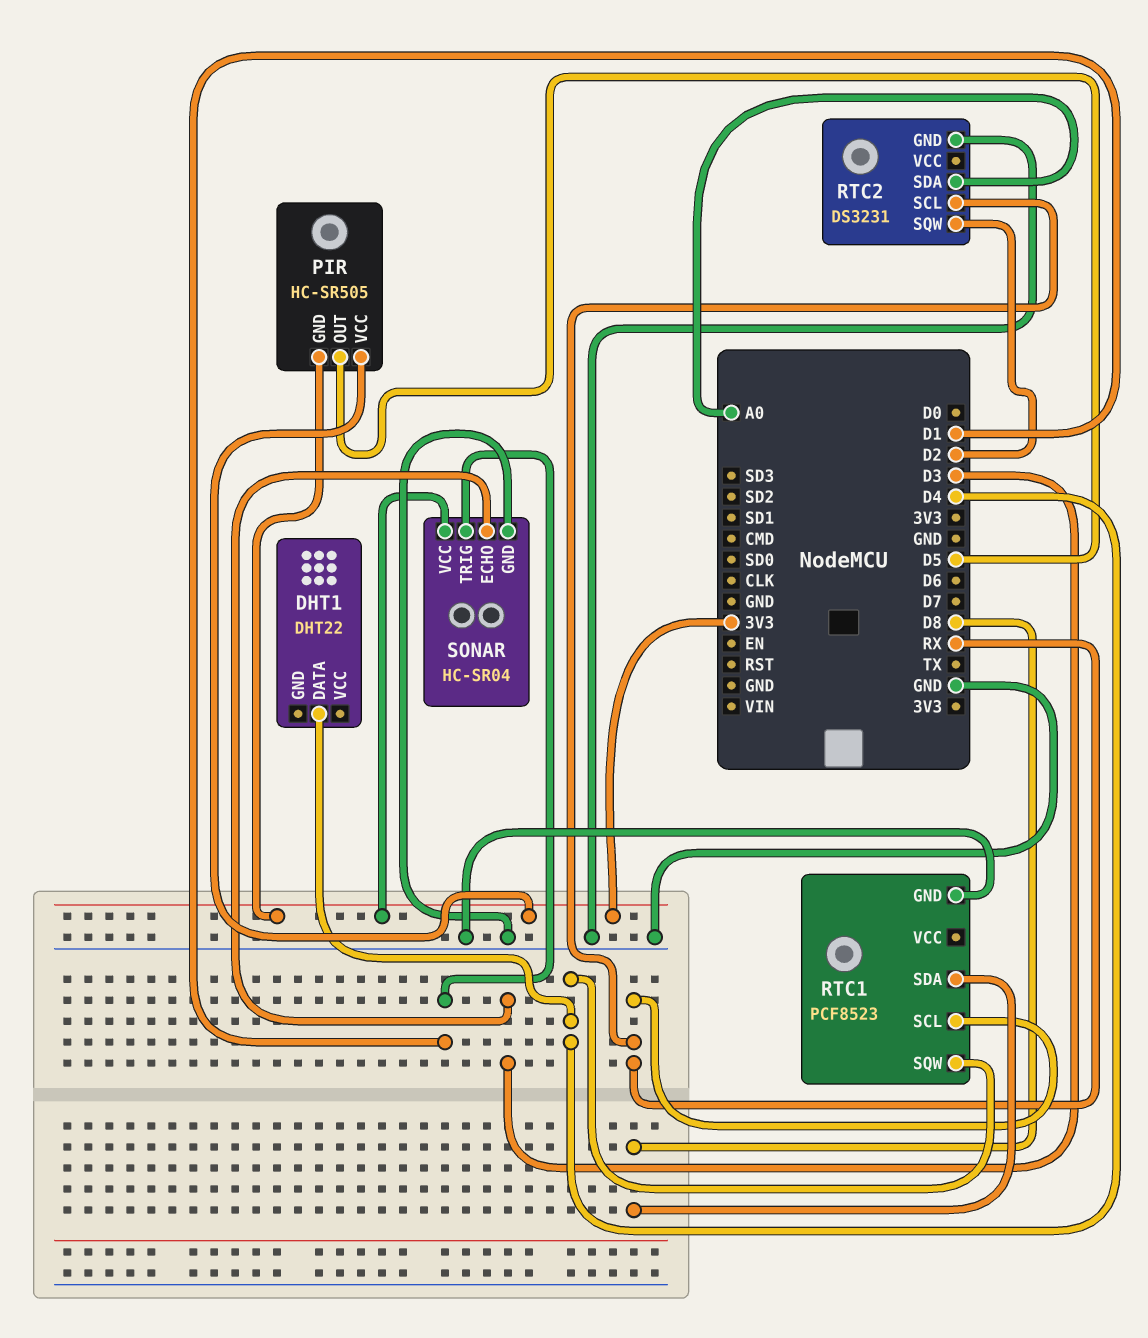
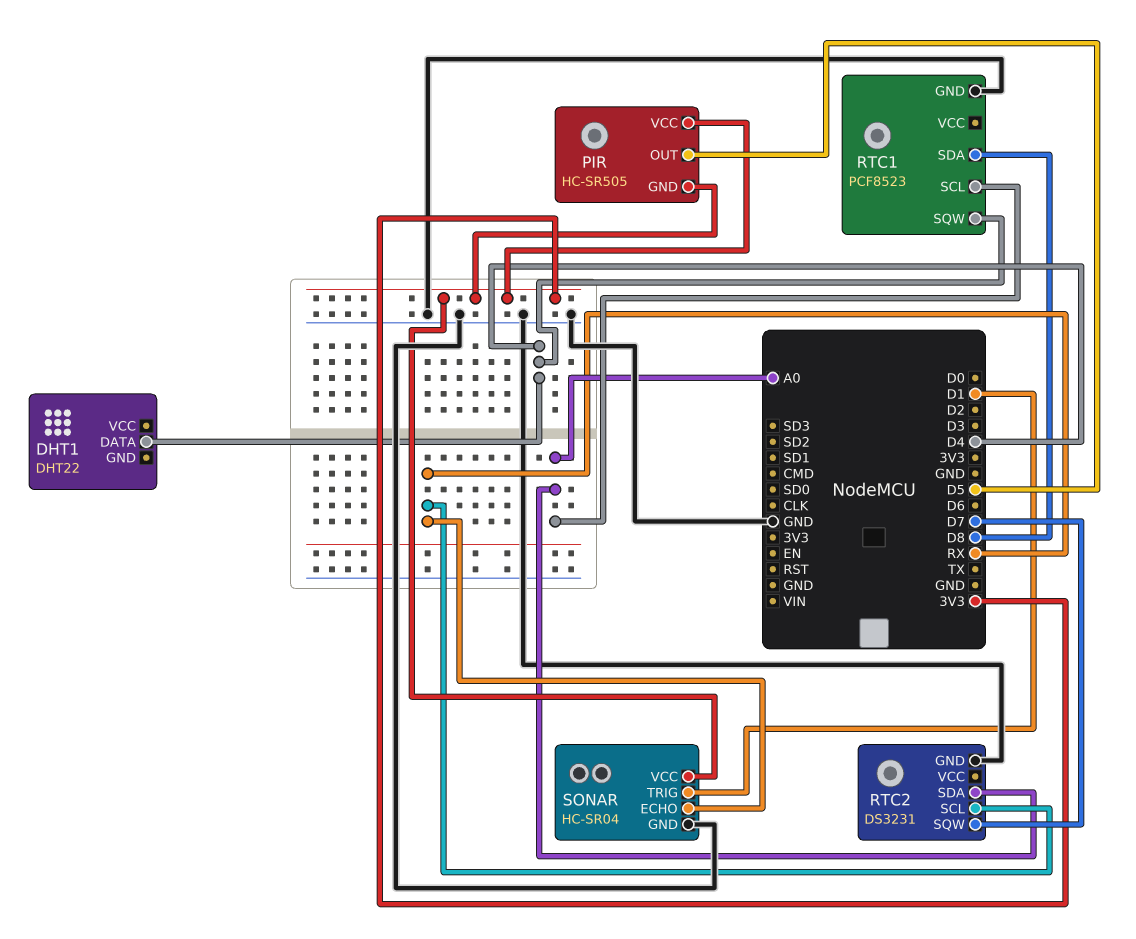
RTC1 pin SCL: RX -> A0
RTC2 pin SQW: D2 -> D7
SONAR pin ECHO: D3 -> RX

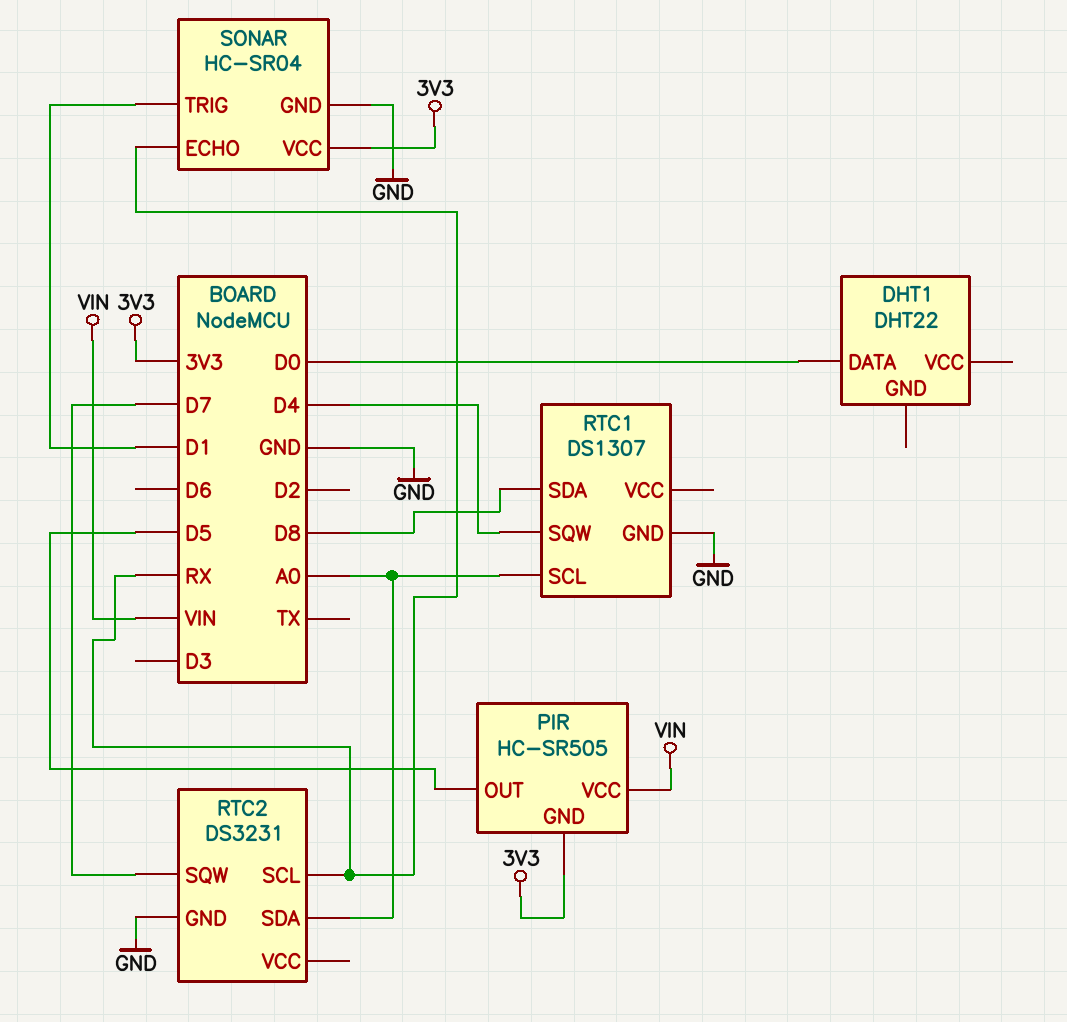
DHT1 pin DATA: D4 -> D0
PIR pin VCC: 3V3 -> VIN
RTC1: PCF8523 -> DS1307

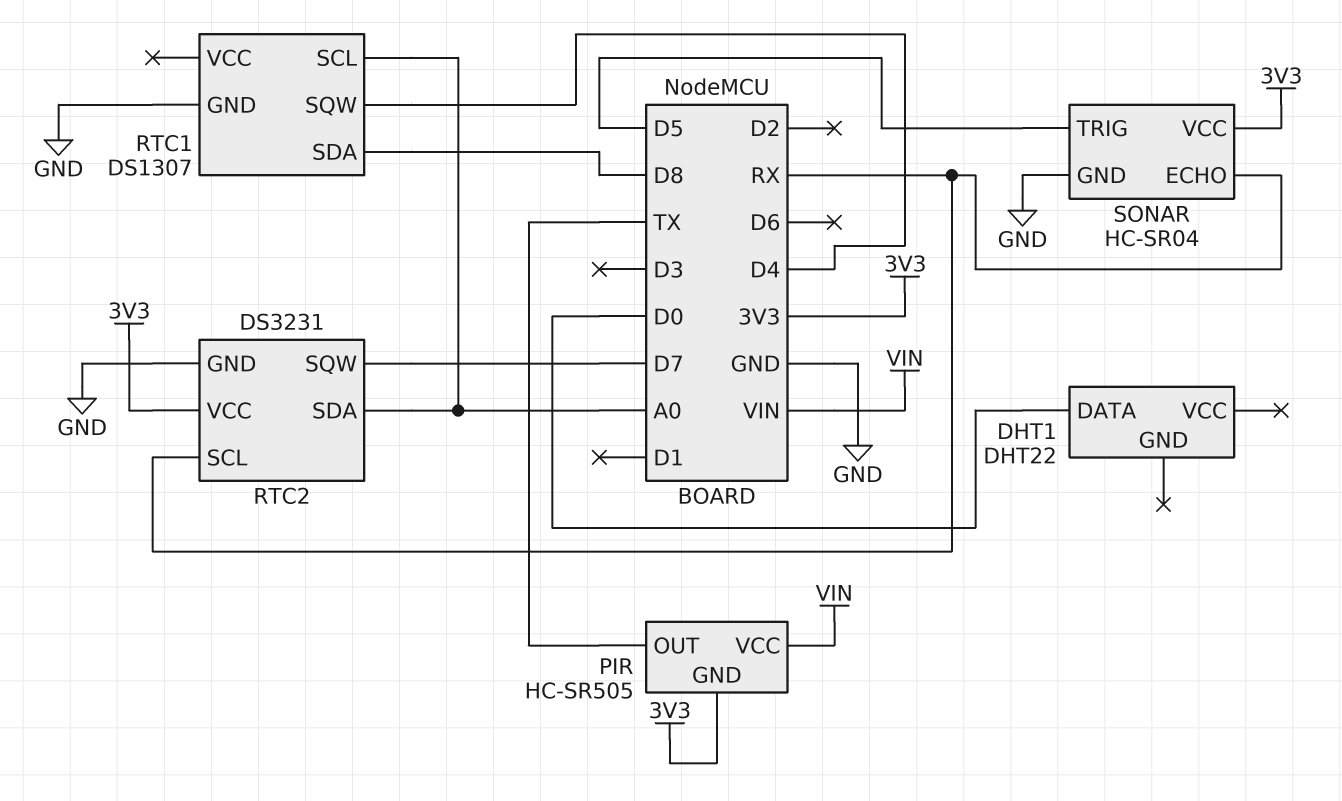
PIR pin OUT: D5 -> TX
RTC2 pin VCC: none -> 3V3
SONAR pin TRIG: D1 -> D5

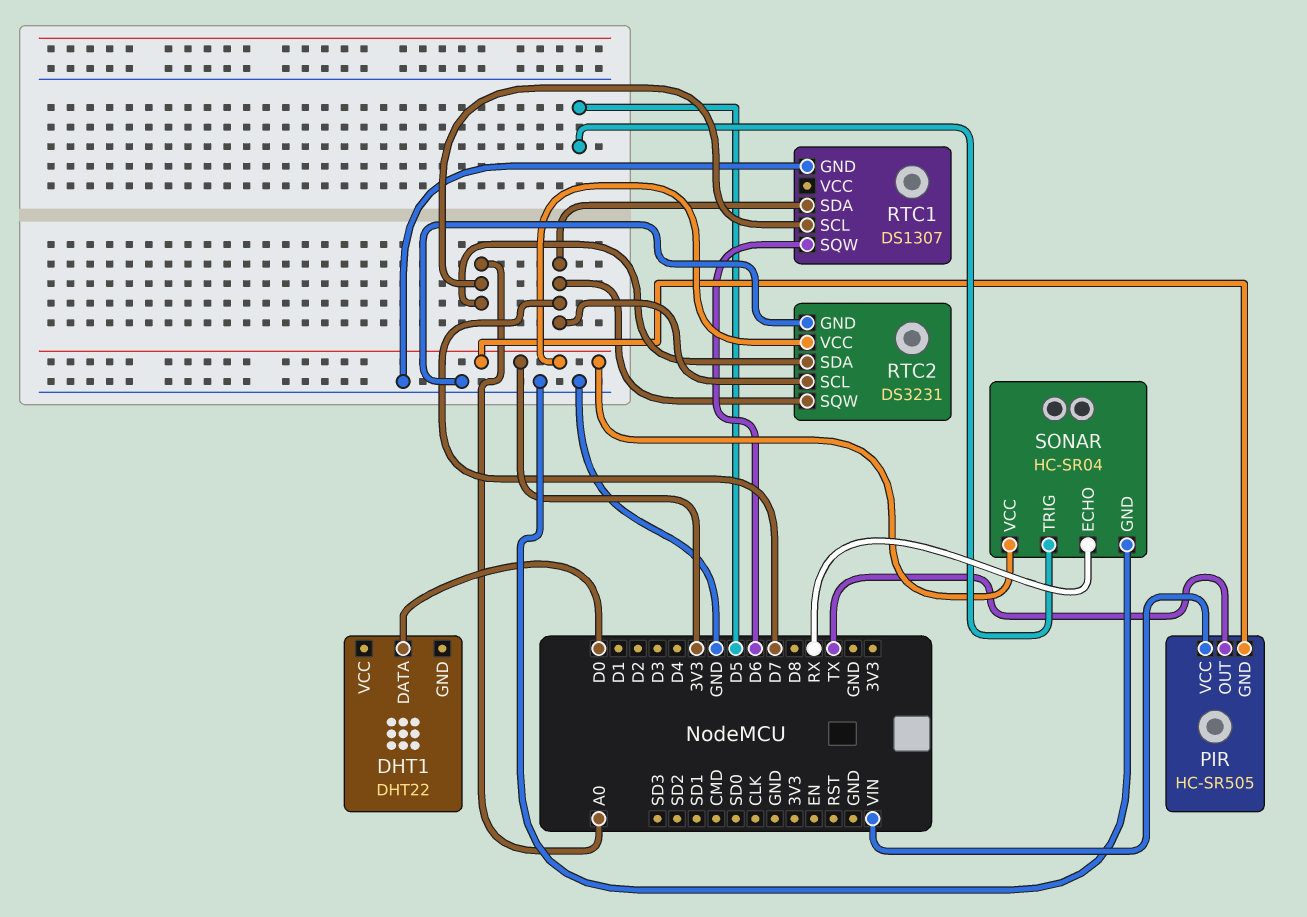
RTC1 pin SDA: D8 -> D7
RTC1 pin SQW: D4 -> D6
RTC2 pin SCL: RX -> D7

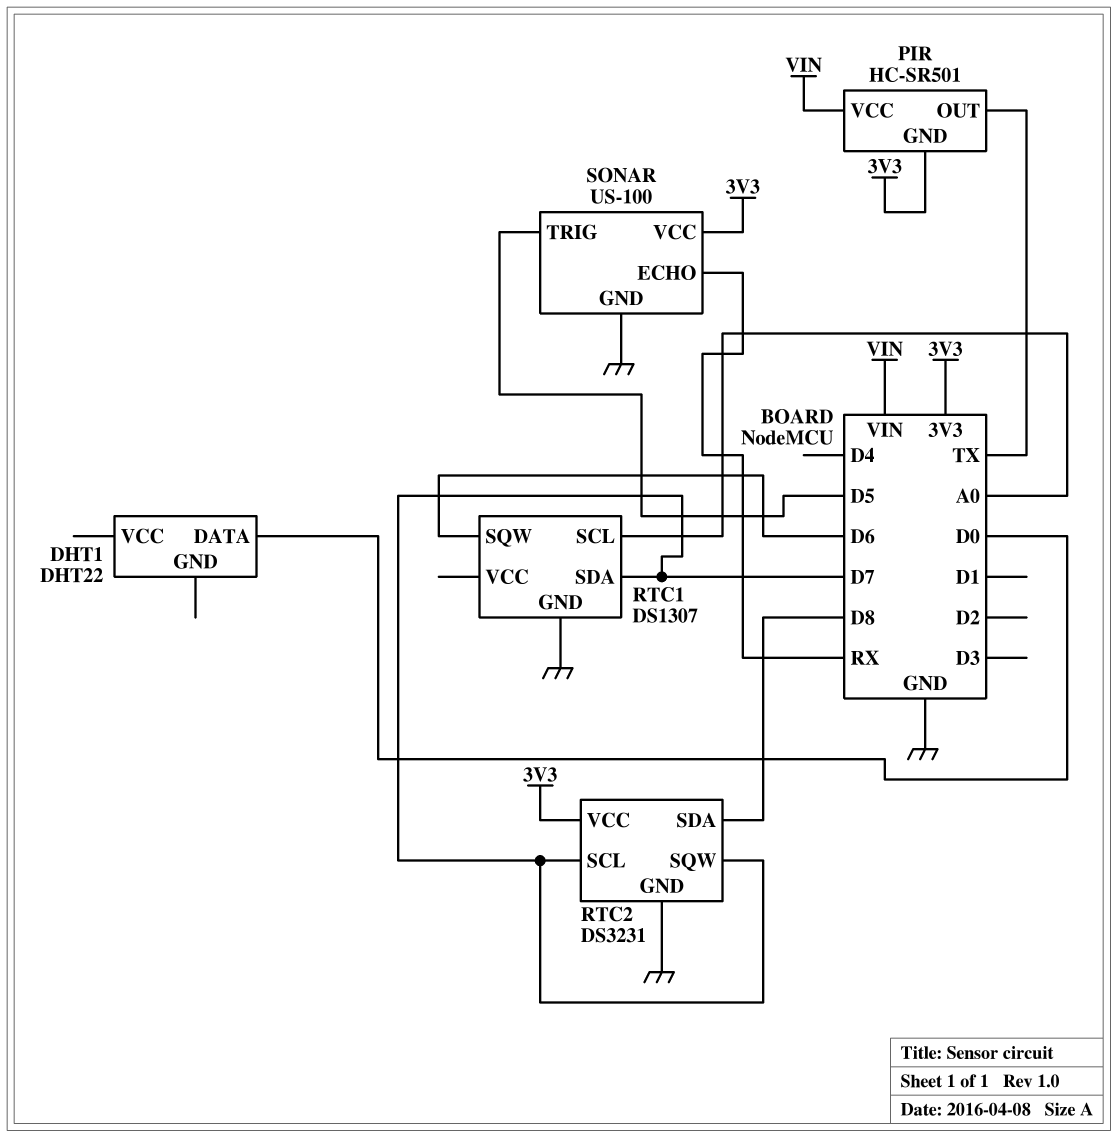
PIR: HC-SR505 -> HC-SR501
RTC2 pin SDA: A0 -> D8
SONAR: HC-SR04 -> US-100

